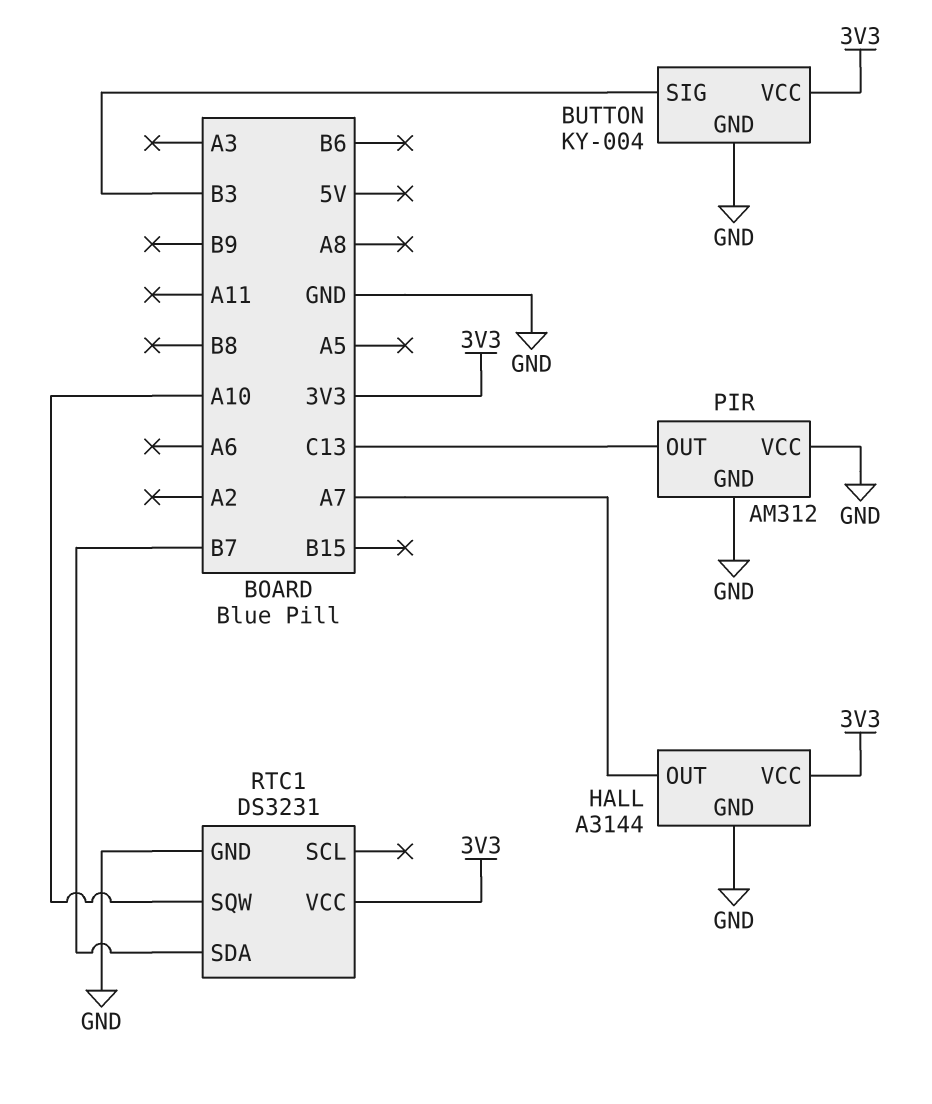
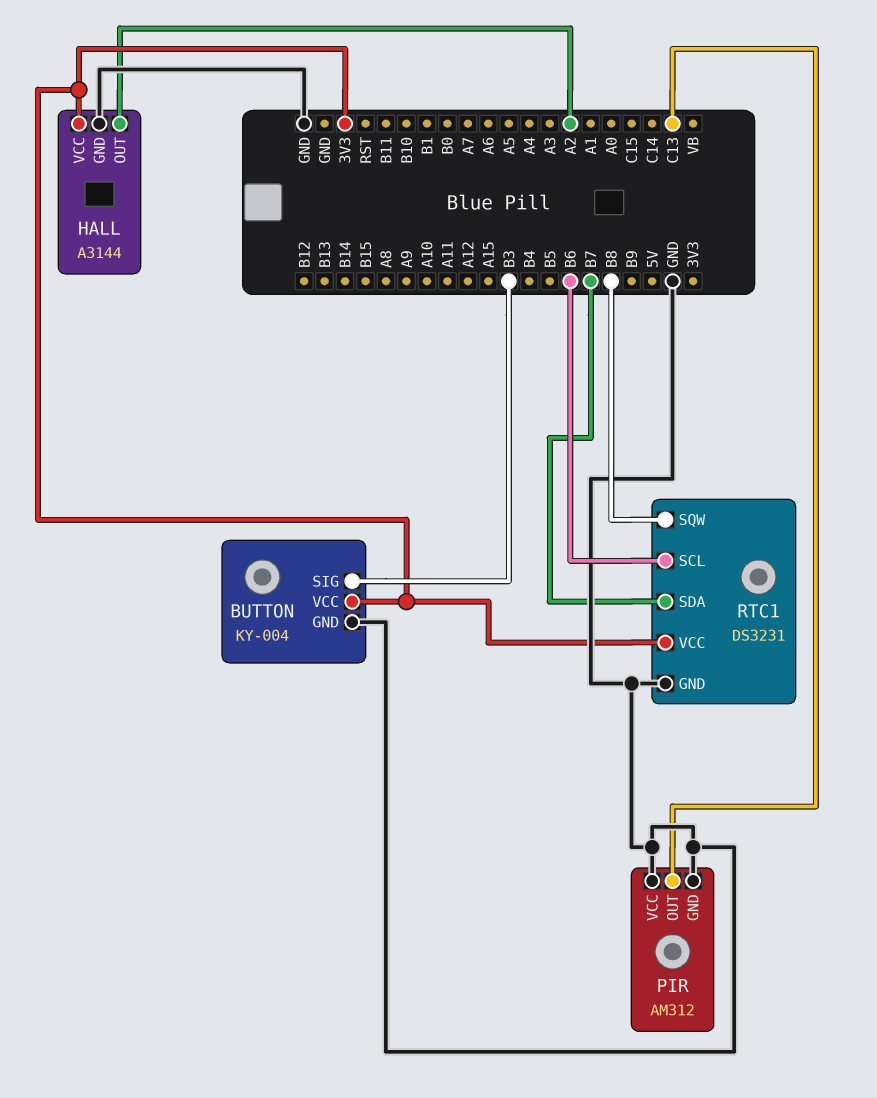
HALL pin OUT: A7 -> A2
RTC1 pin SCL: none -> B6
RTC1 pin SQW: A10 -> B8

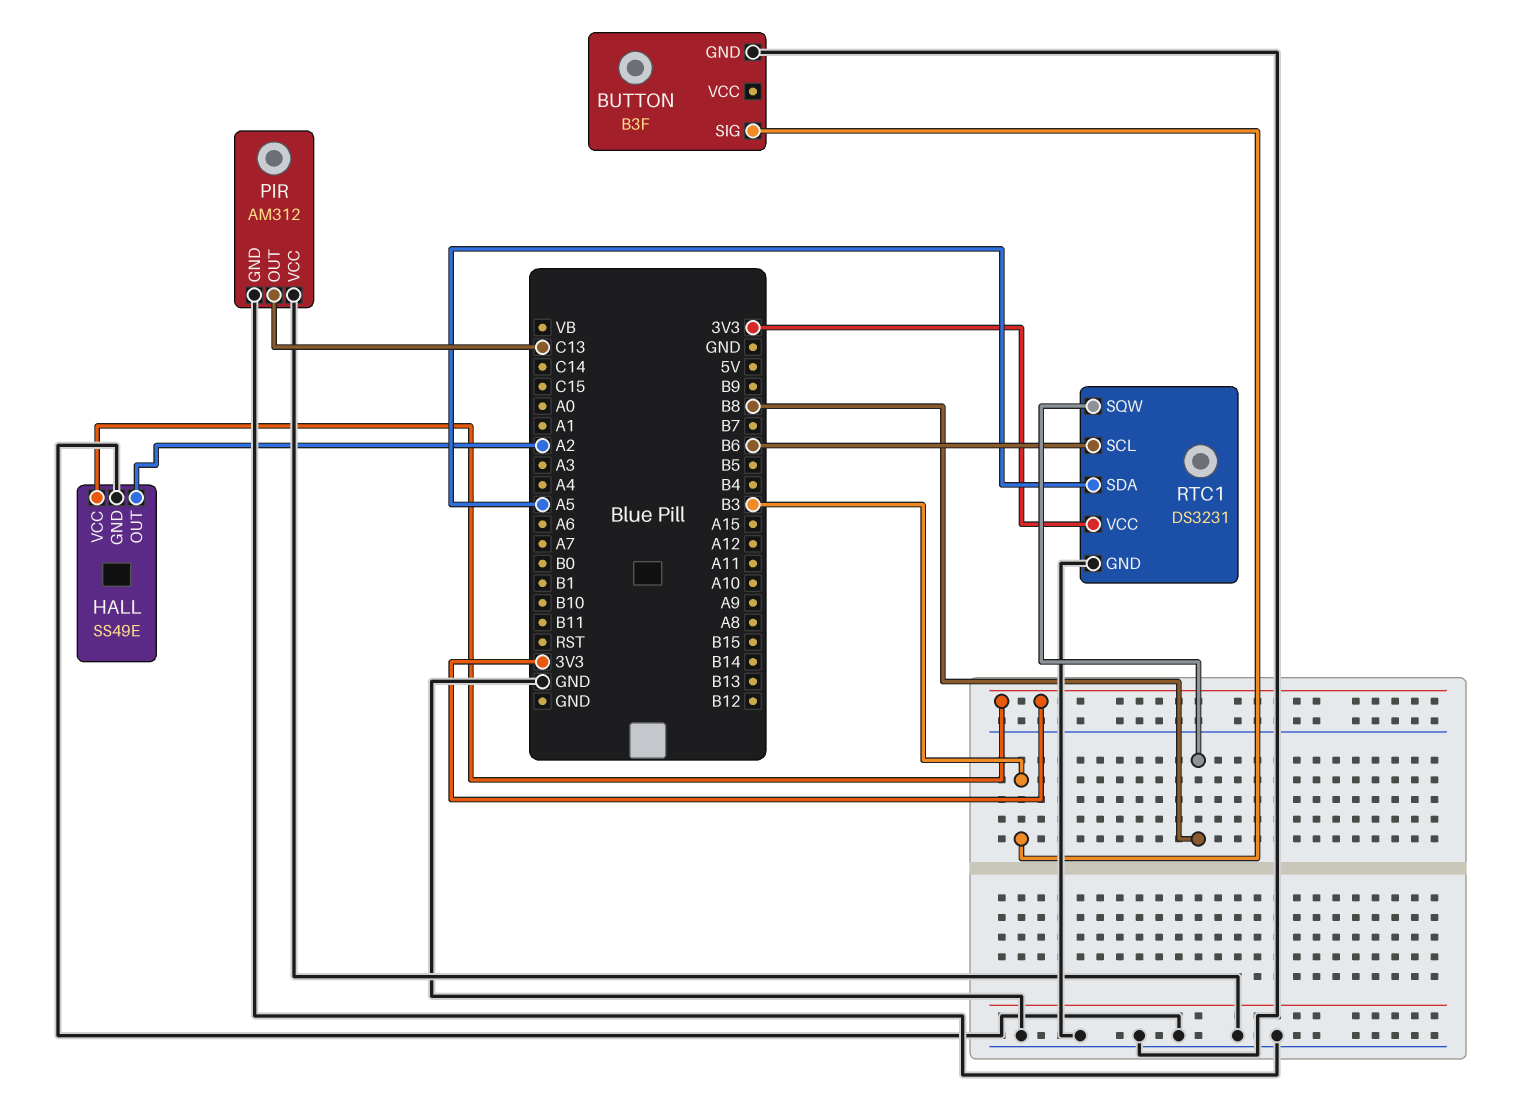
BUTTON: KY-004 -> B3F
BUTTON pin VCC: 3V3 -> none
HALL: A3144 -> SS49E
RTC1 pin SDA: B7 -> A5

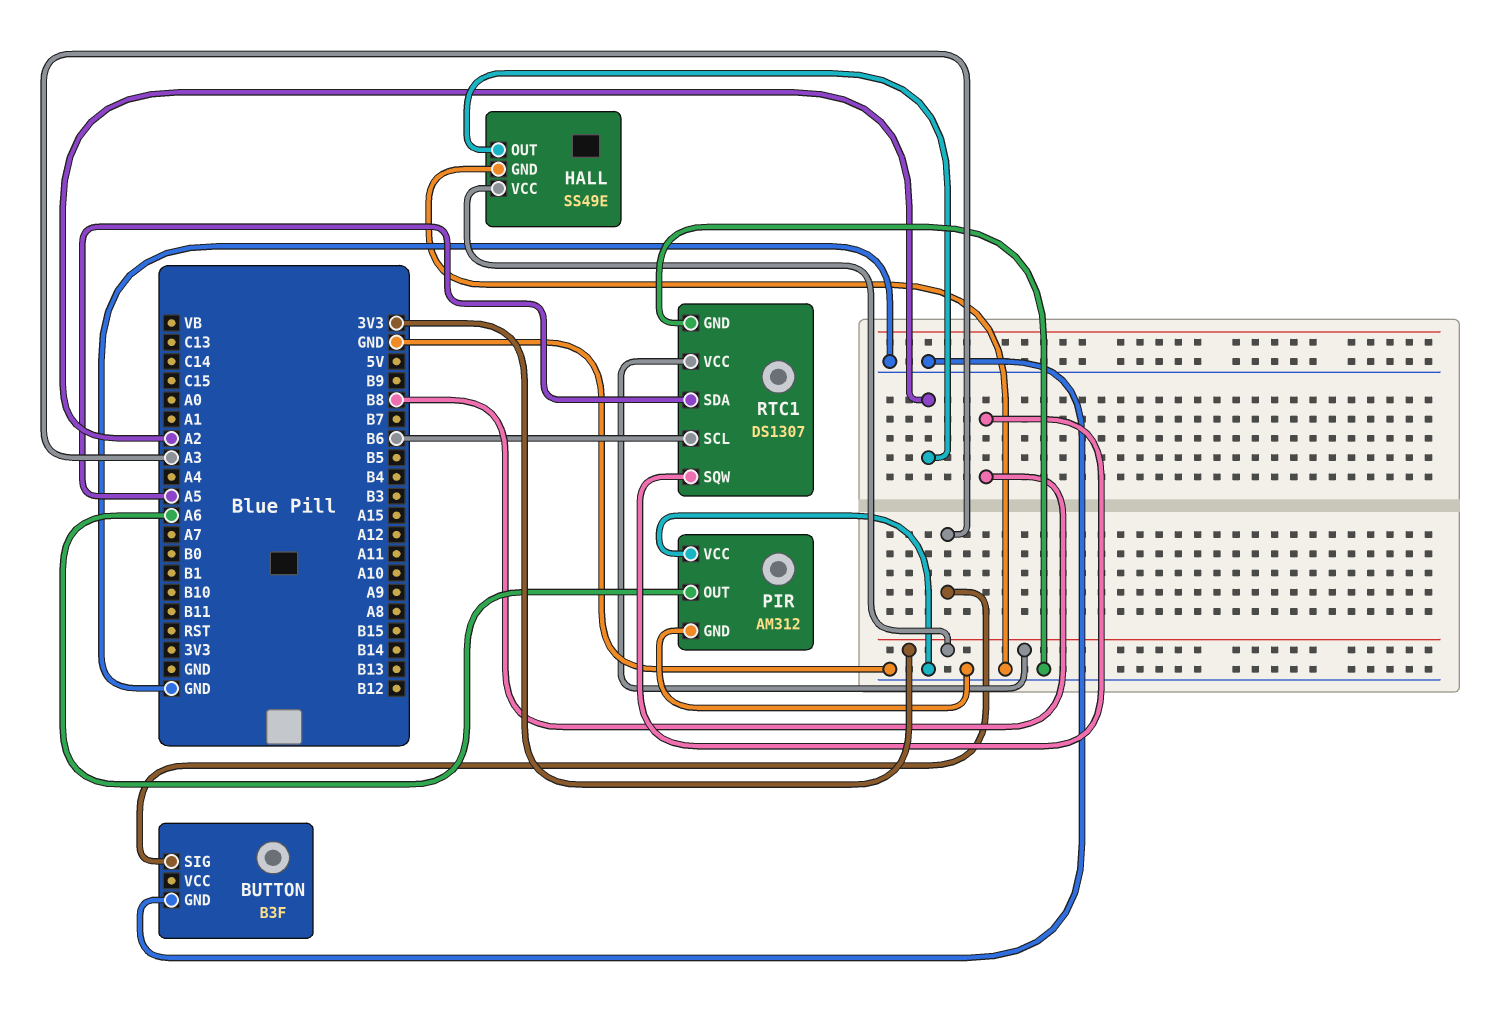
BUTTON pin SIG: B3 -> A3
PIR pin OUT: C13 -> A6
RTC1: DS3231 -> DS1307

